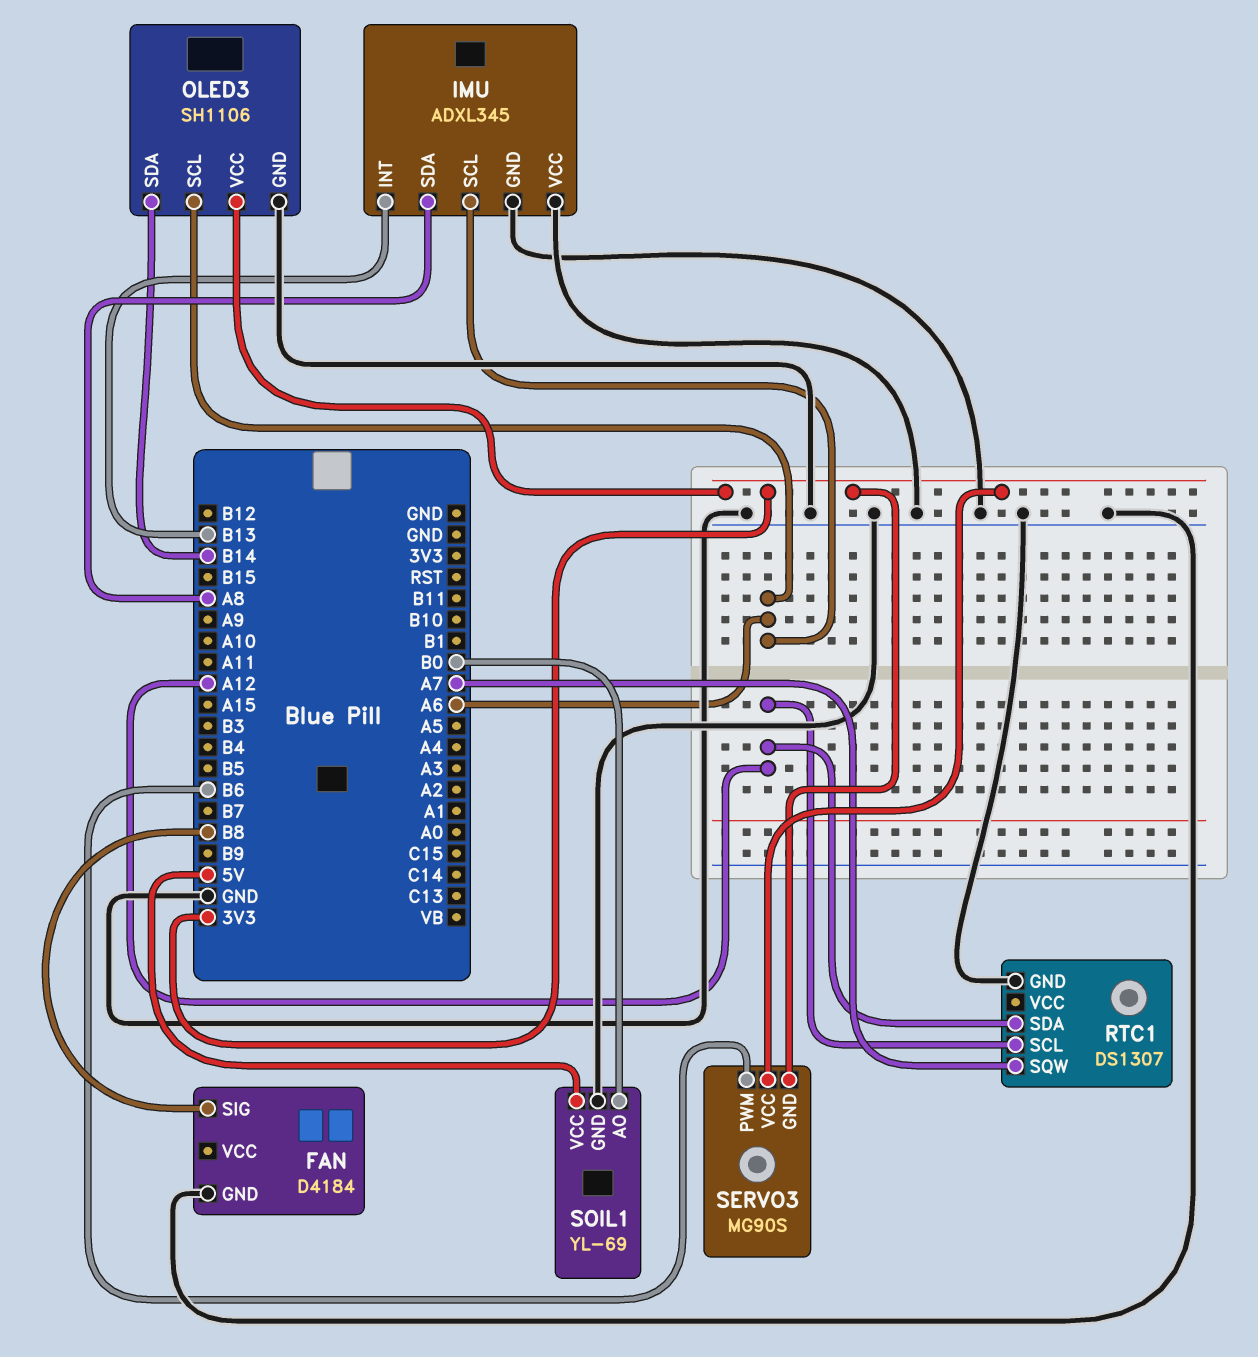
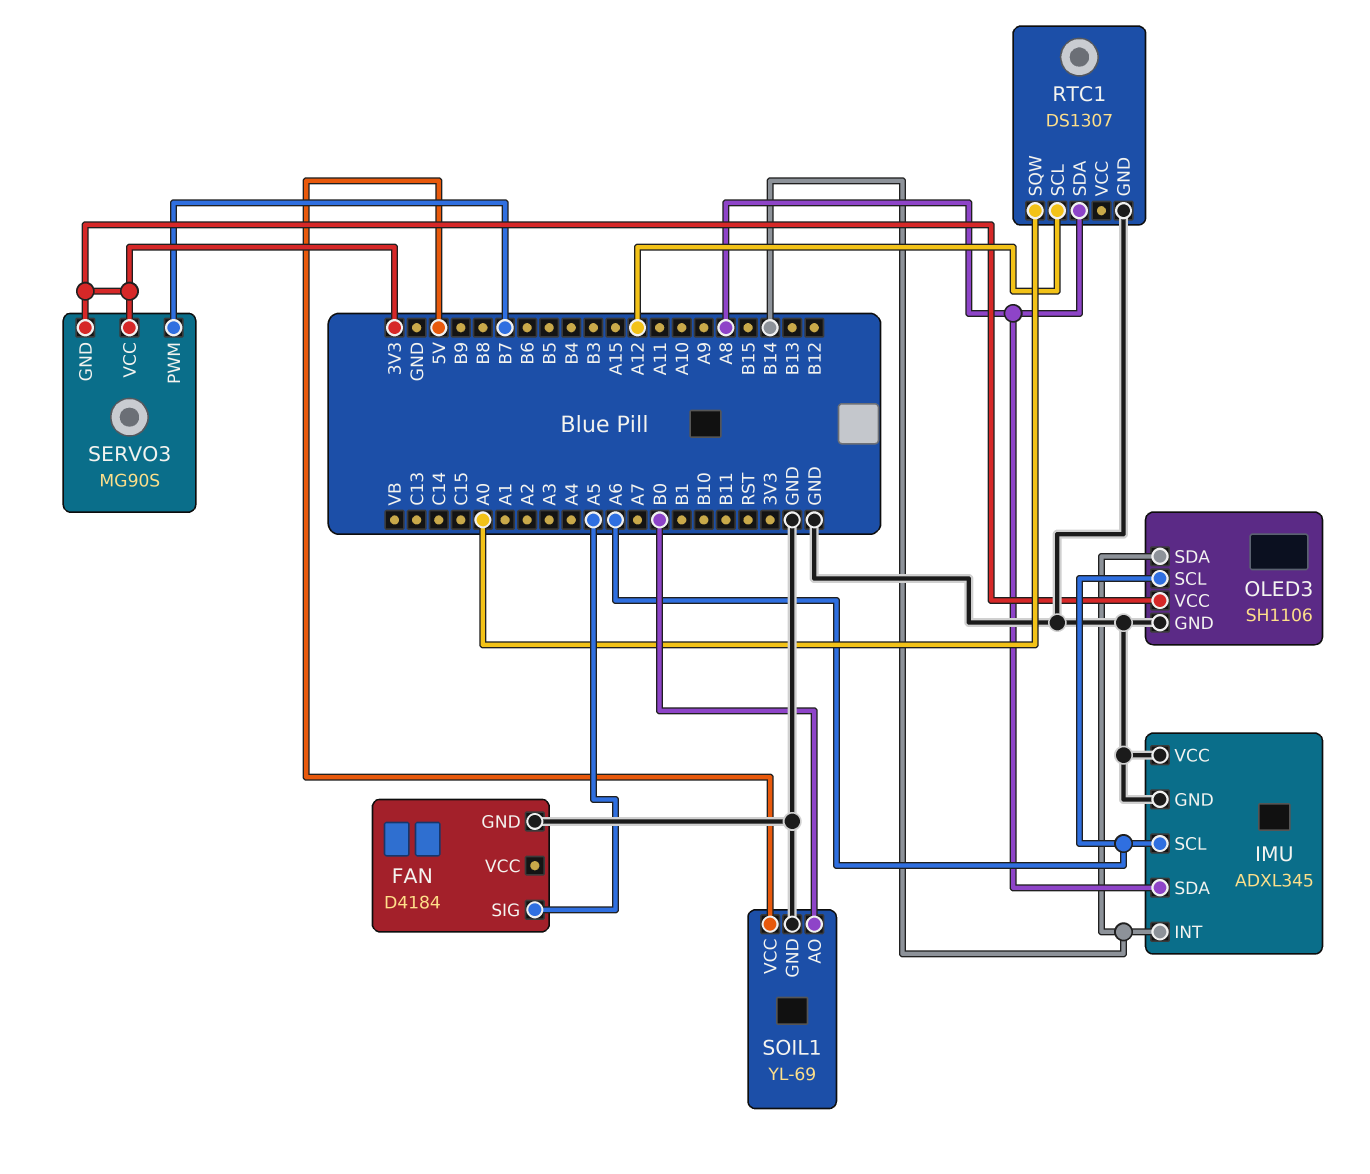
FAN pin SIG: B8 -> A5
IMU pin INT: B13 -> B14
RTC1 pin SDA: A12 -> A8
RTC1 pin SQW: A7 -> A0
SERVO3 pin PWM: B6 -> B7

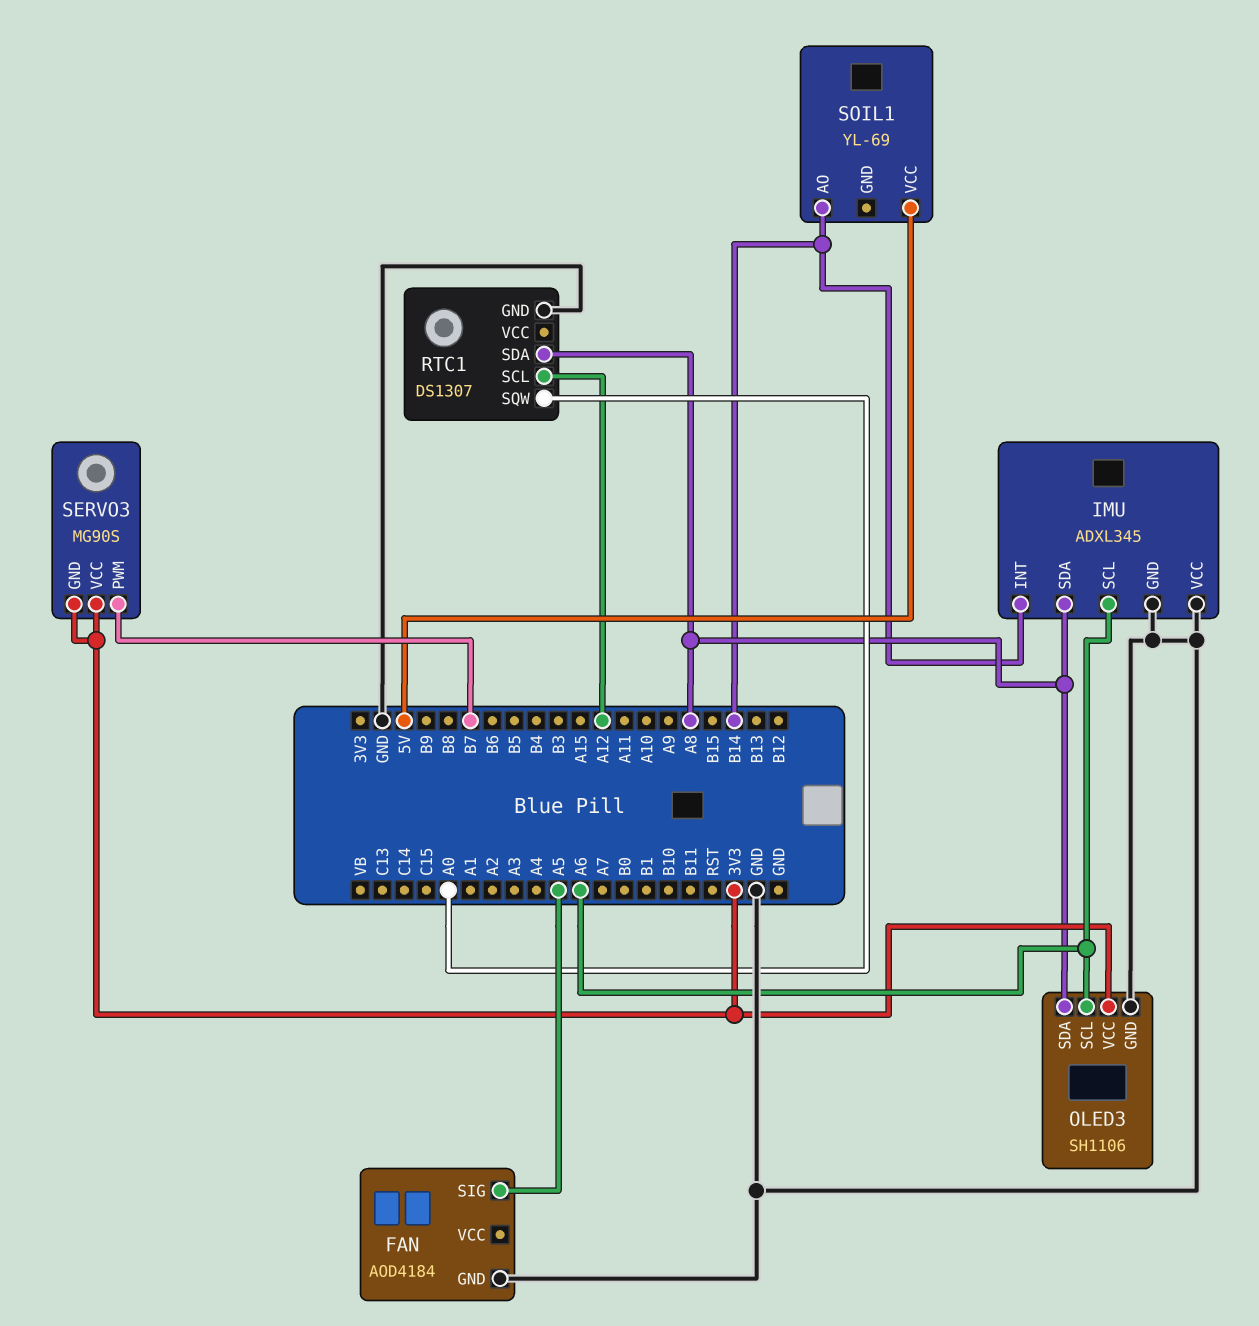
FAN: D4184 -> AOD4184
OLED3 pin SDA: B14 -> A8
SOIL1 pin AO: B0 -> B14
SOIL1 pin GND: GND -> none

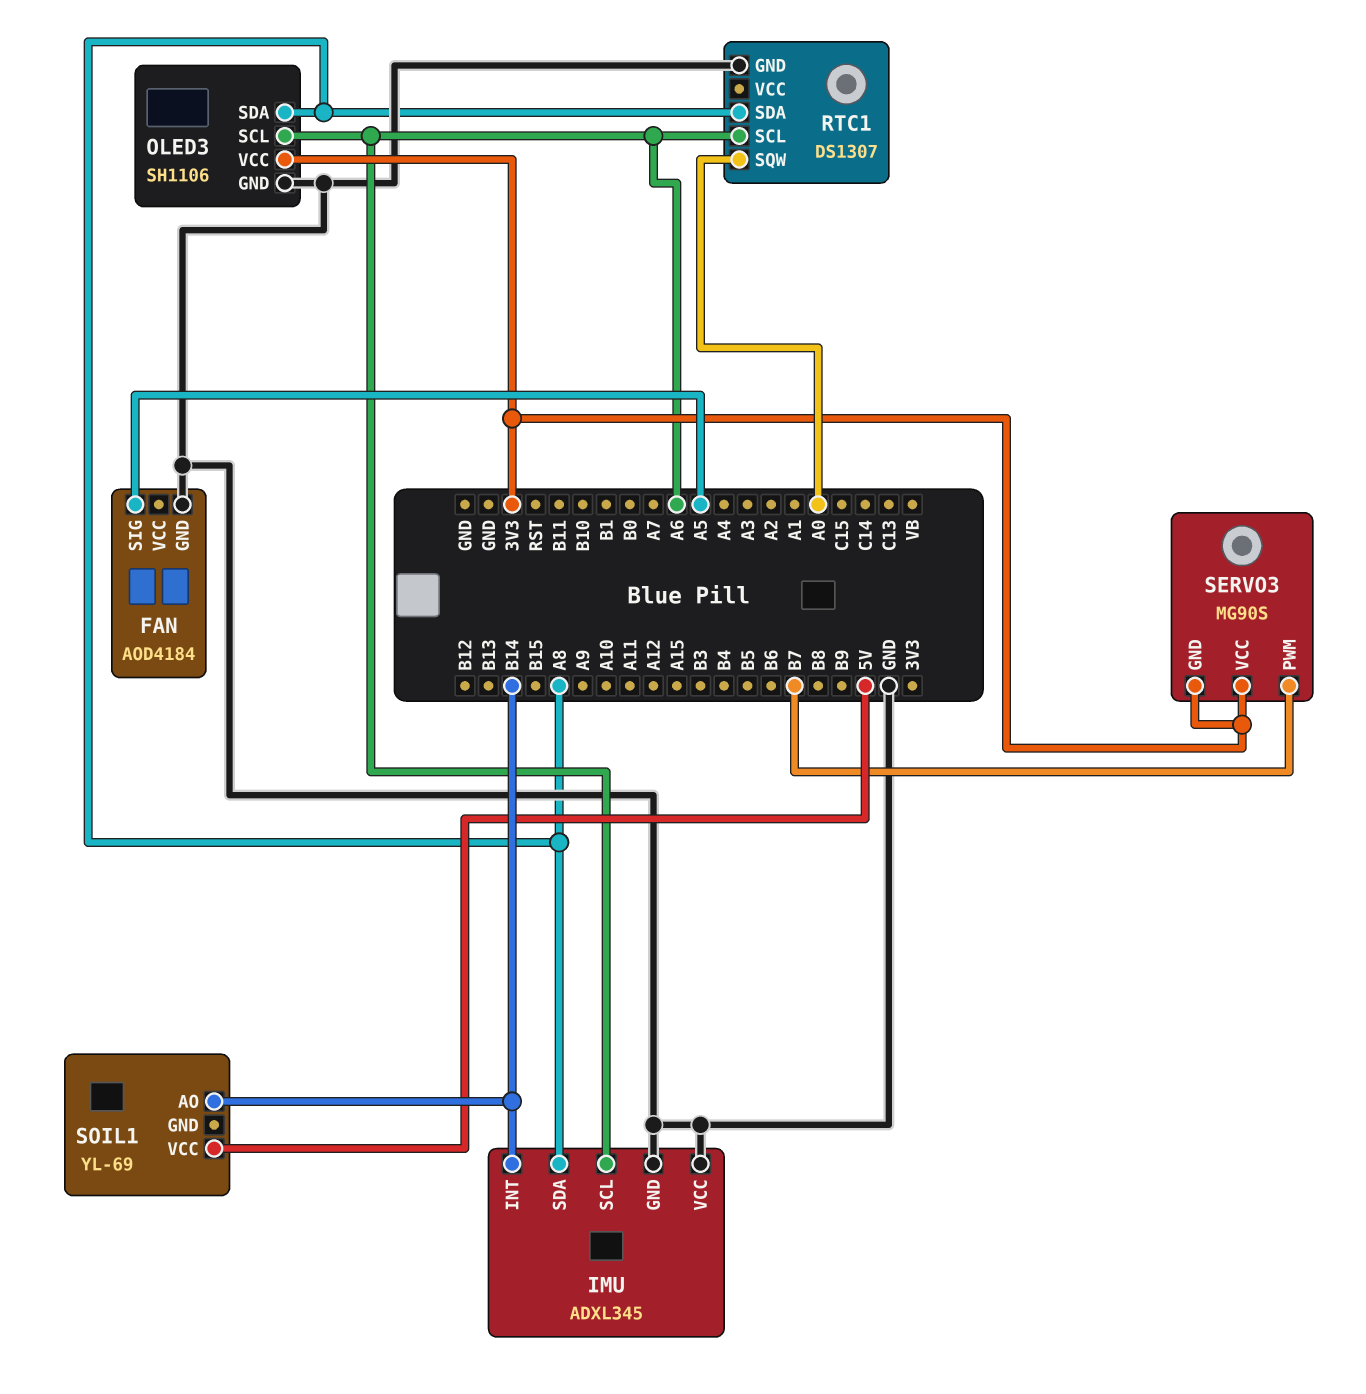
RTC1 pin SCL: A12 -> A6

